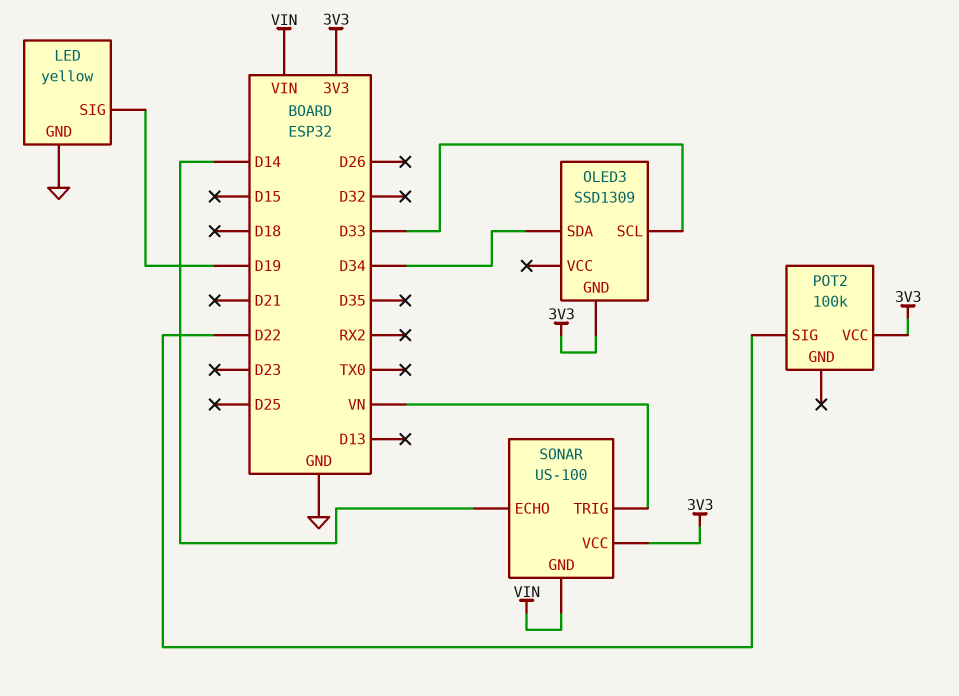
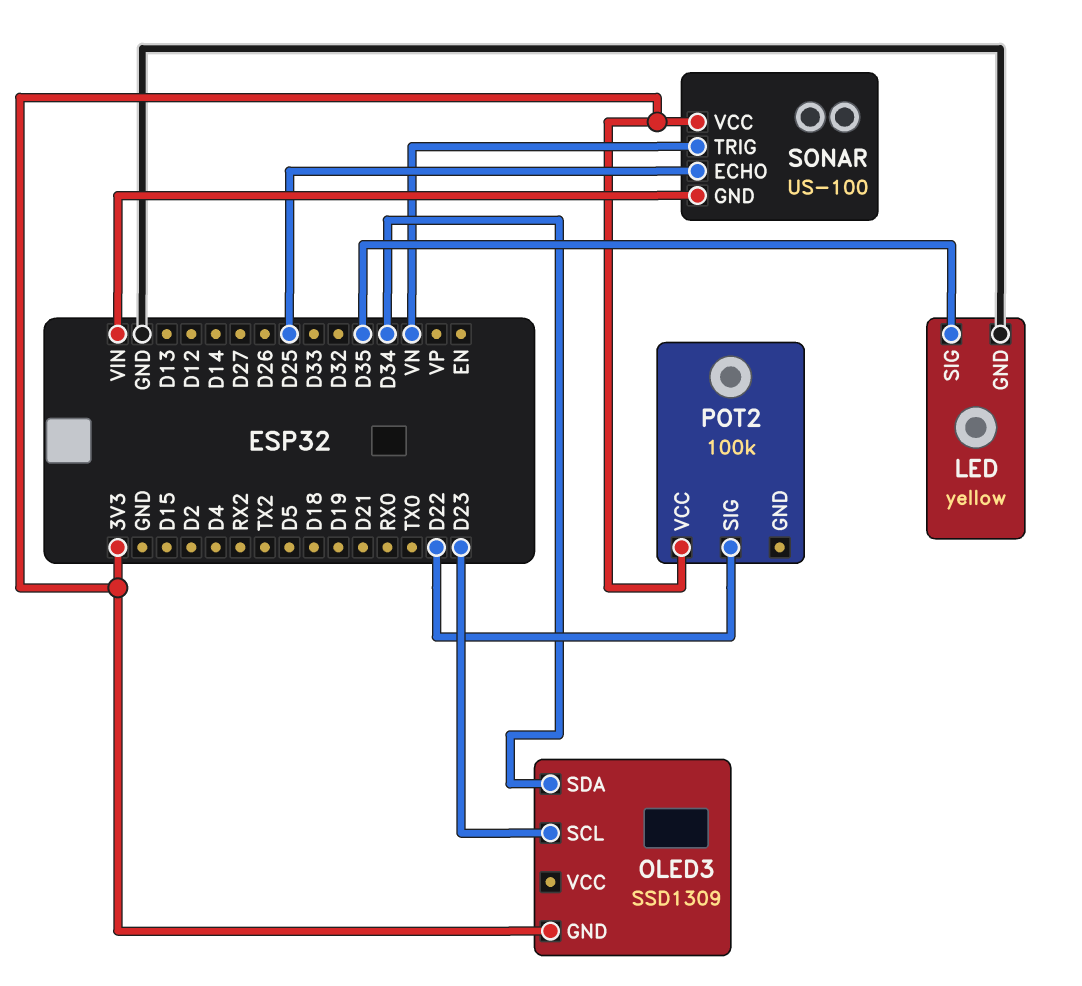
LED pin SIG: D19 -> D35
OLED3 pin SCL: D33 -> D23
SONAR pin ECHO: D14 -> D25

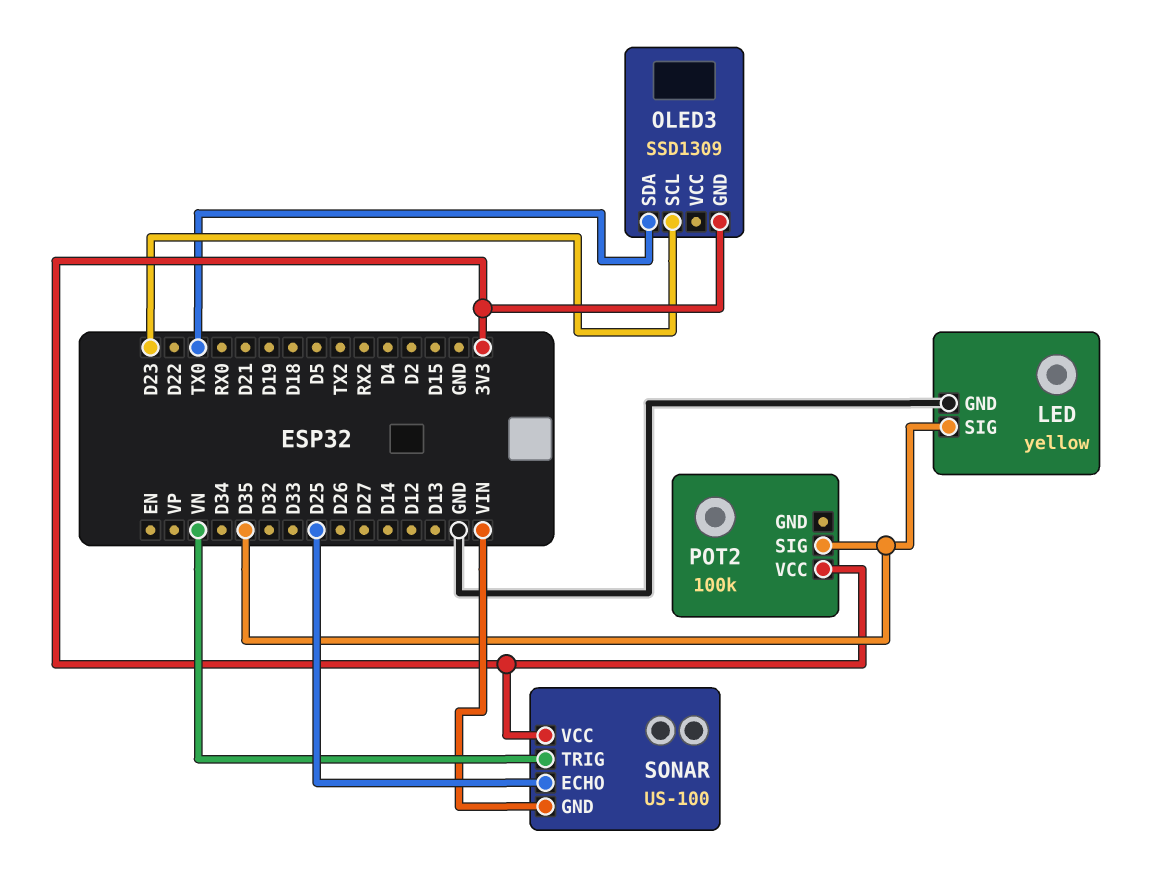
OLED3 pin SDA: D34 -> TX0
POT2 pin SIG: D22 -> D35

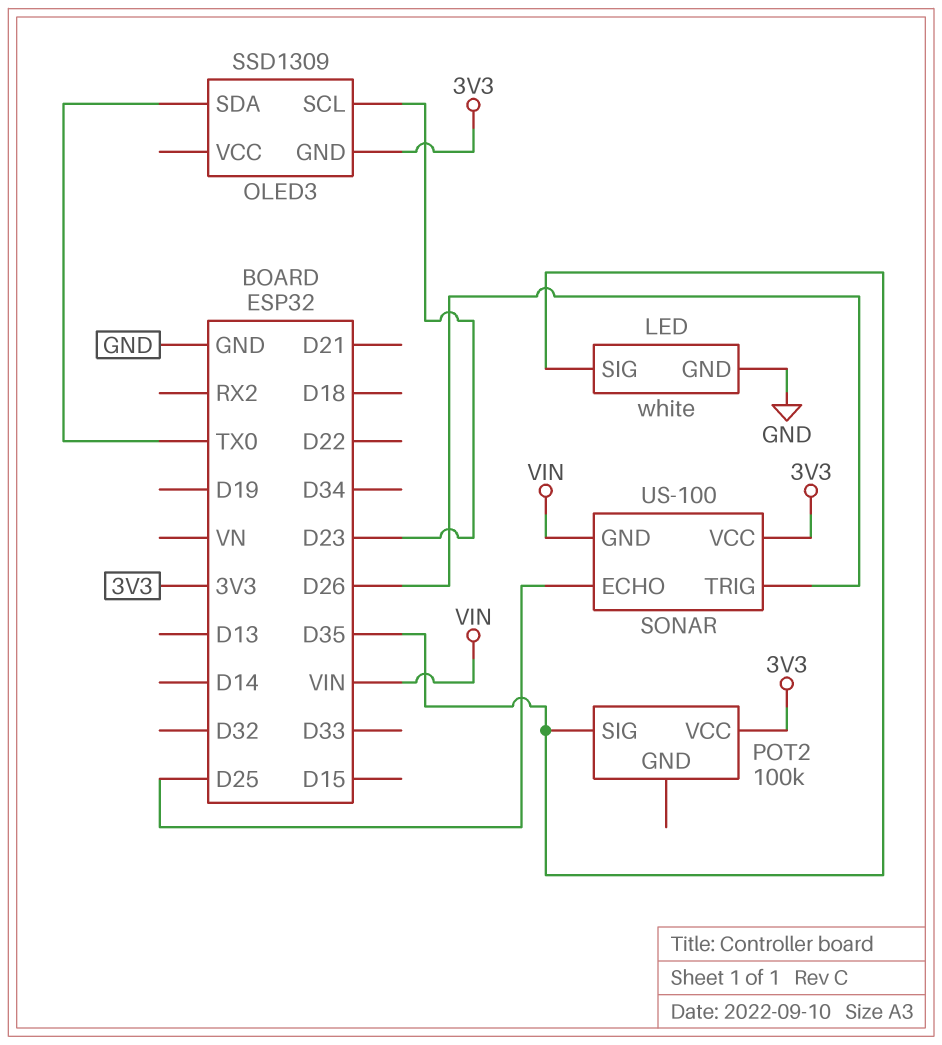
LED: yellow -> white
SONAR pin TRIG: VN -> D26

